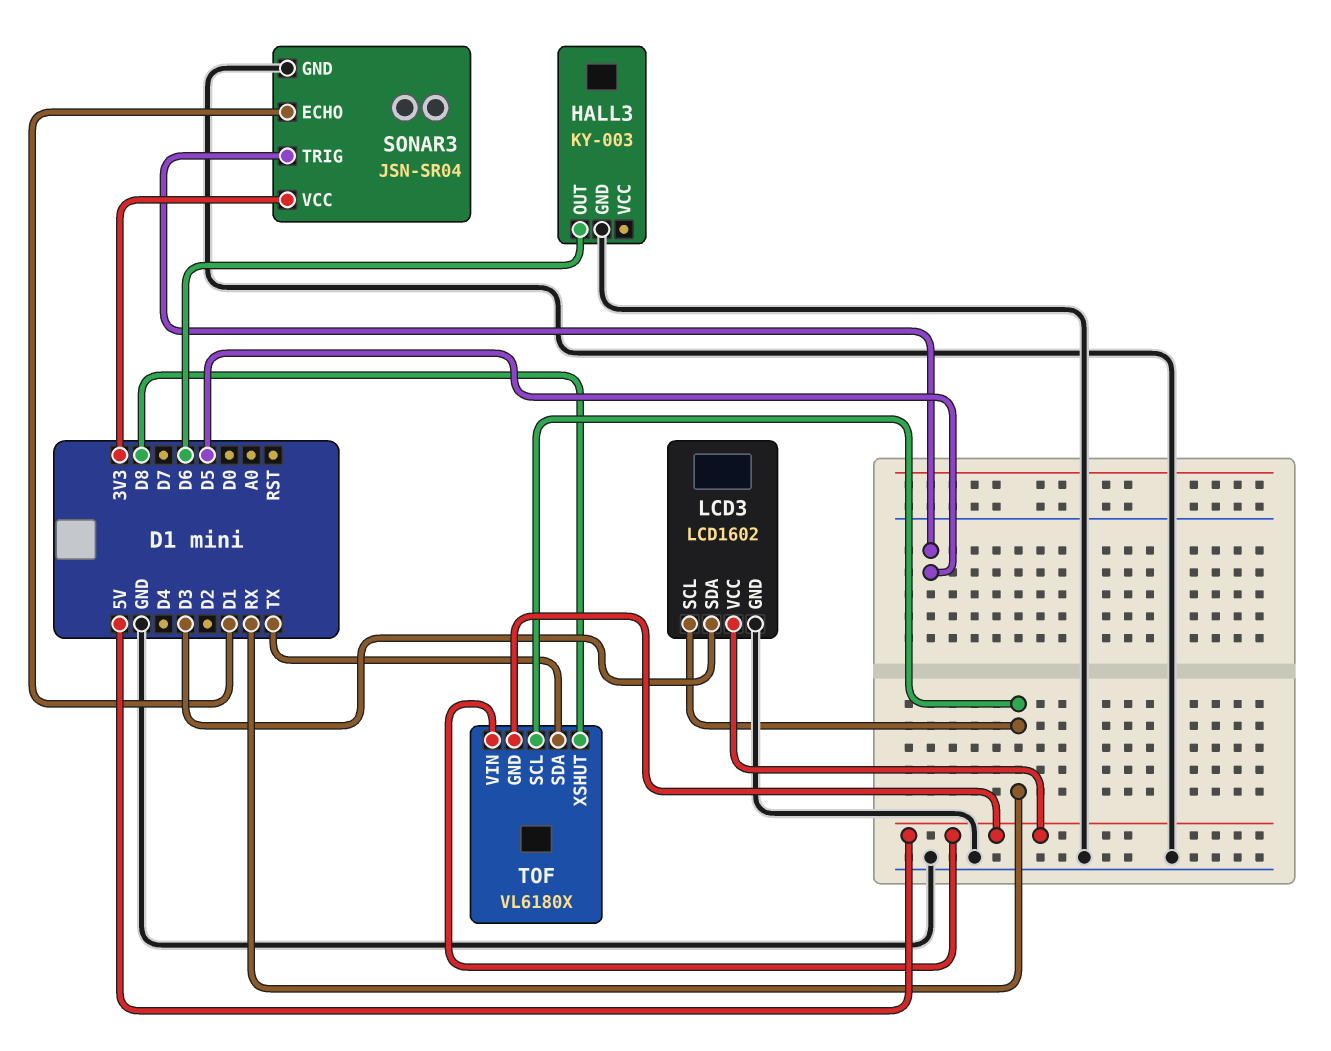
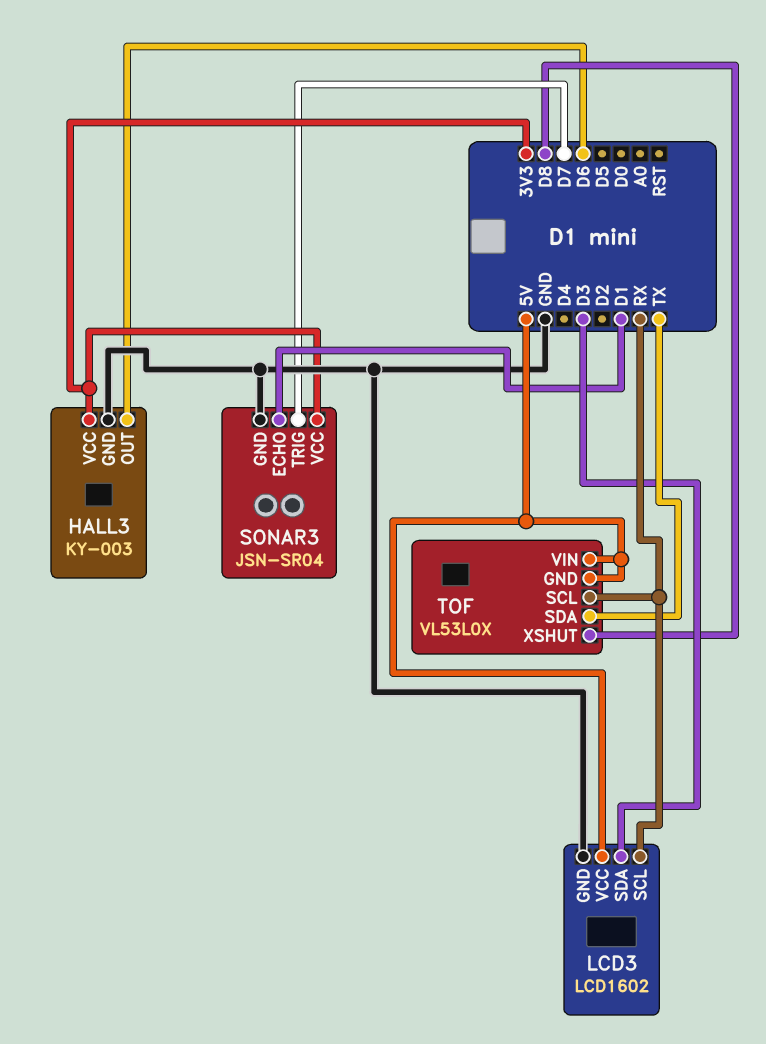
HALL3 pin VCC: none -> 3V3
SONAR3 pin TRIG: D5 -> D7
TOF: VL6180X -> VL53L0X

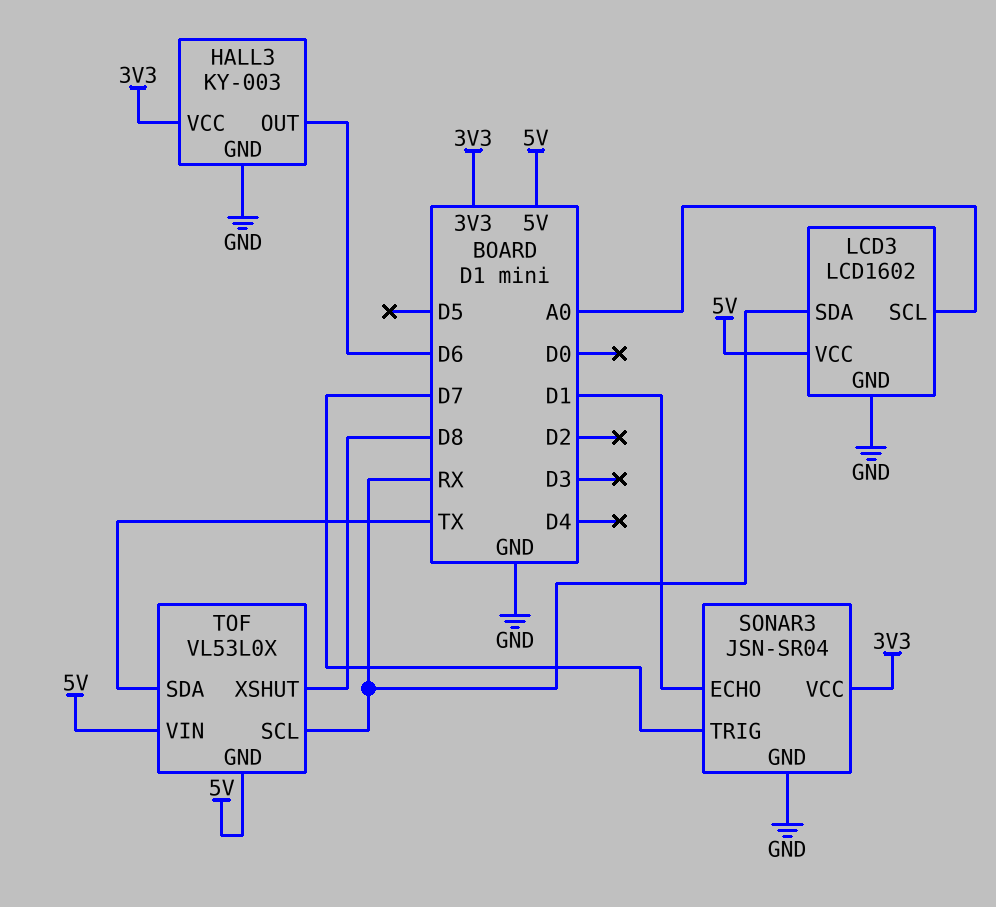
LCD3 pin SCL: RX -> A0
LCD3 pin SDA: D3 -> RX

